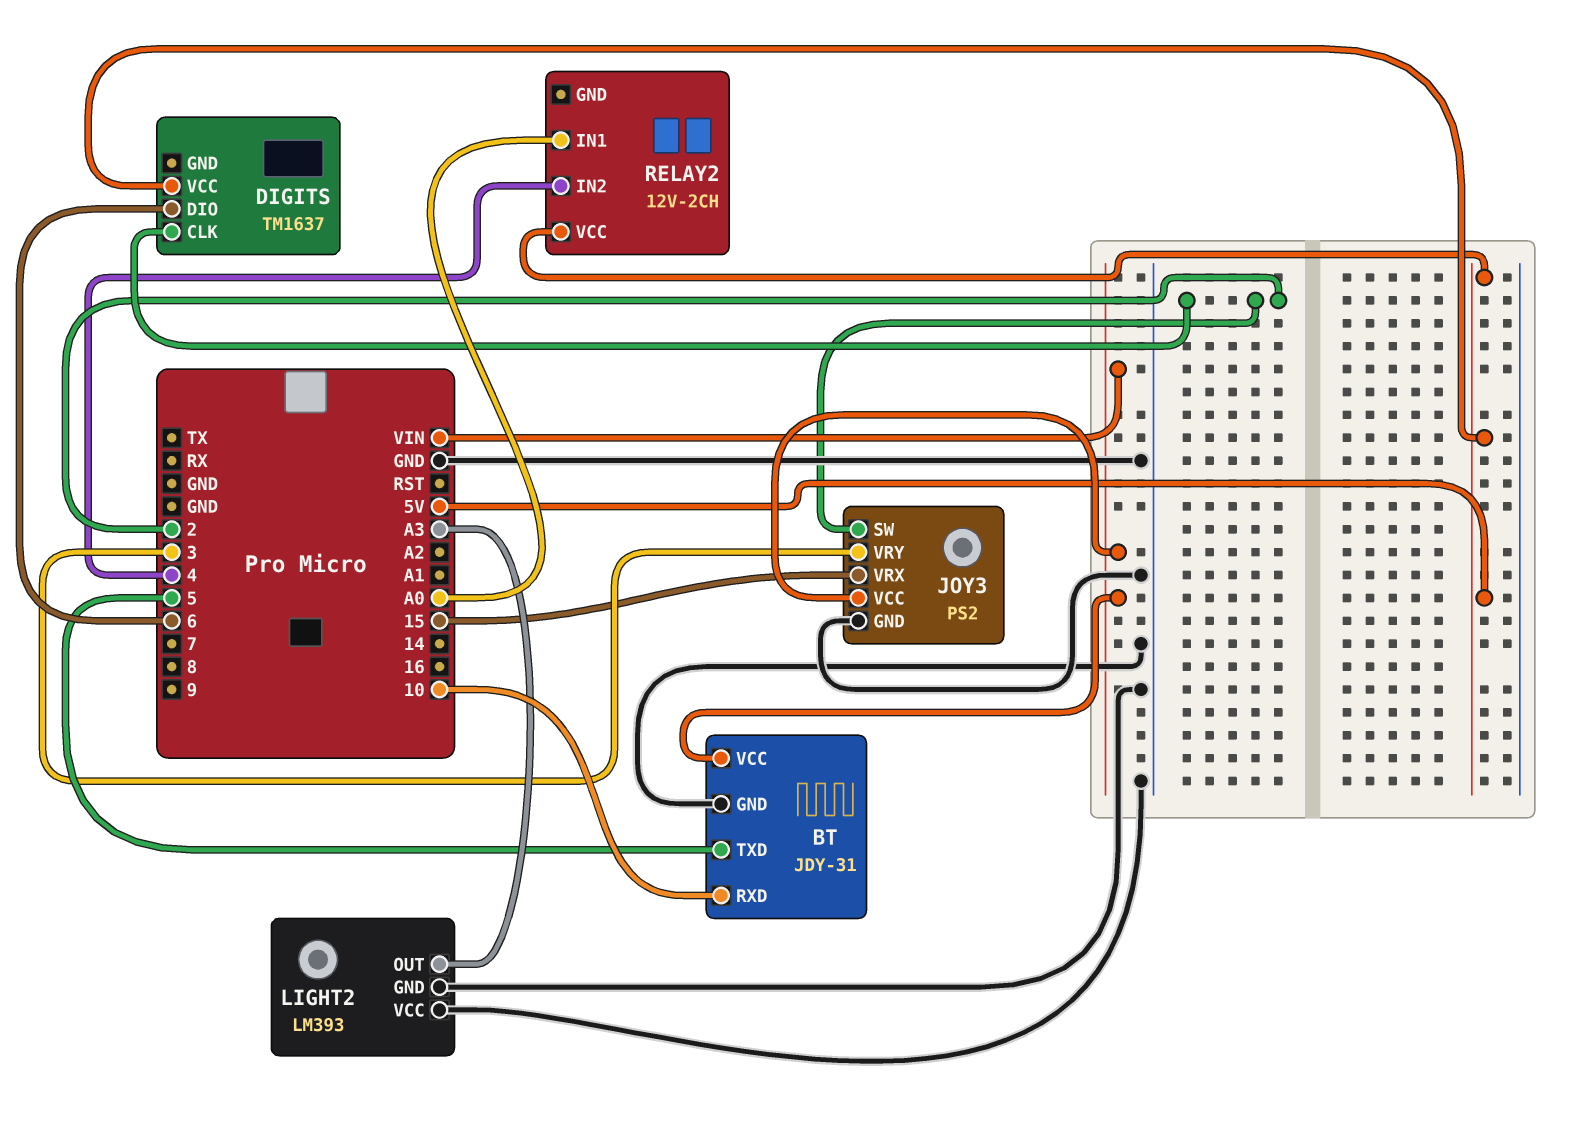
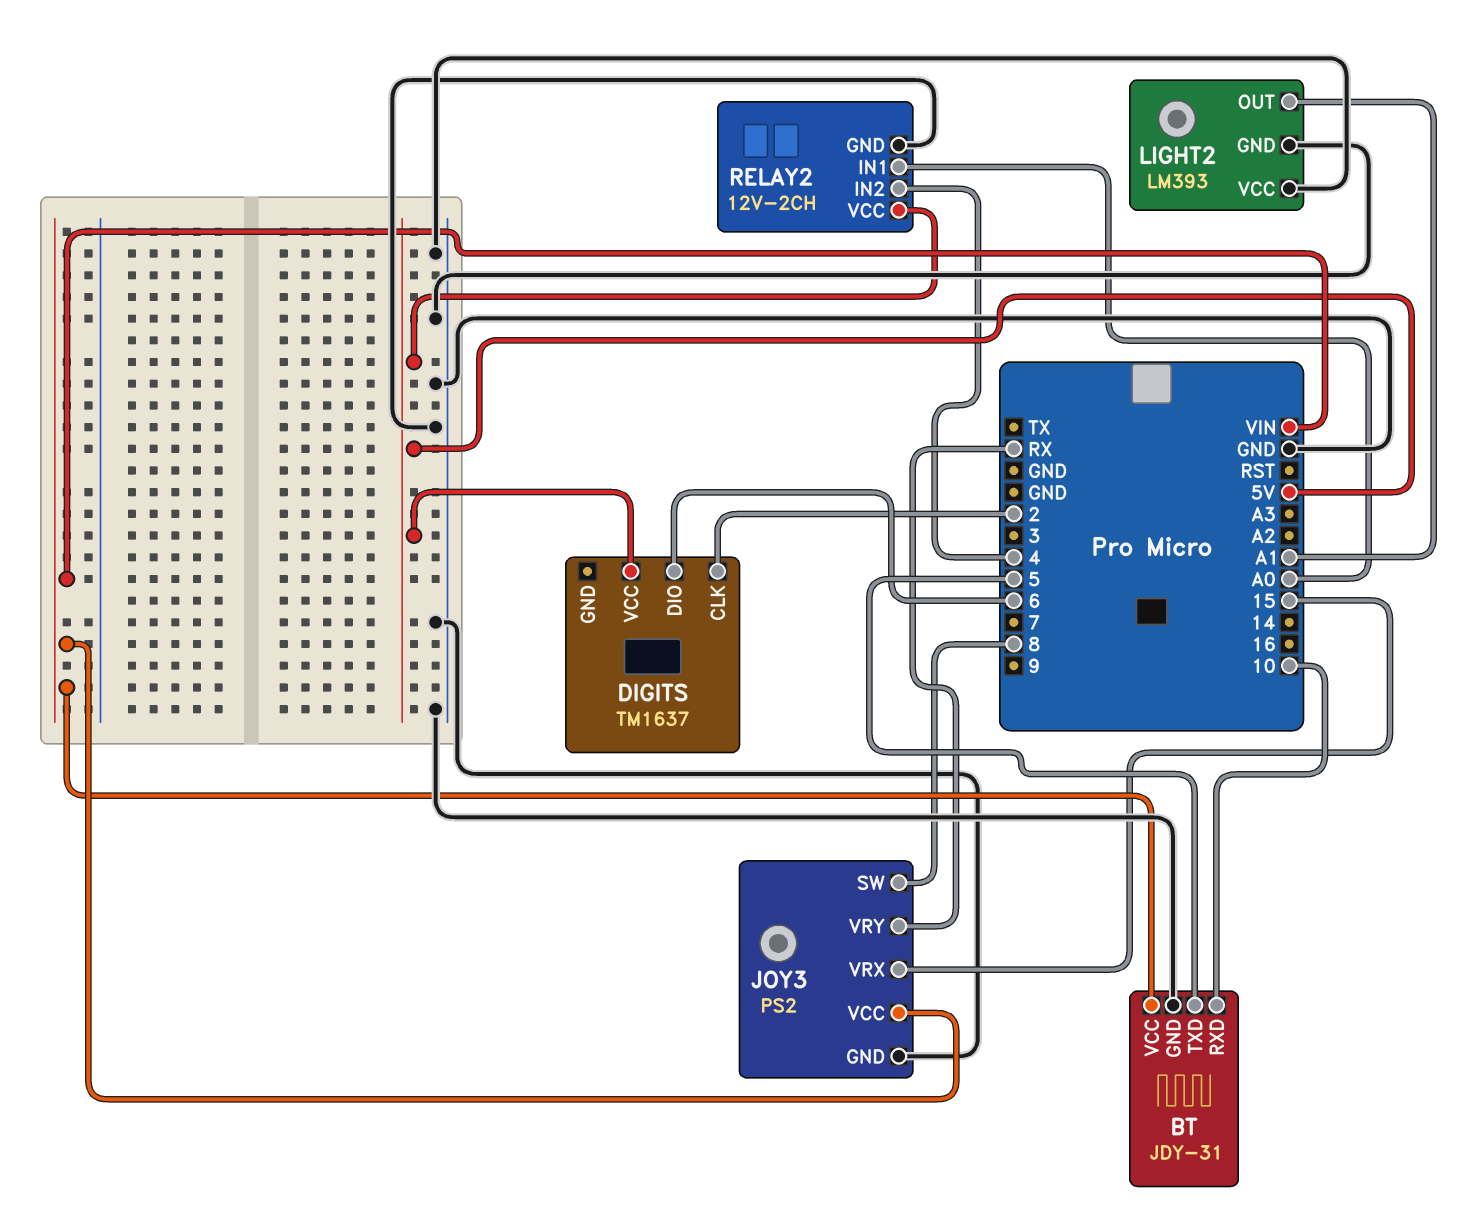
JOY3 pin SW: 2 -> 8
JOY3 pin VRY: 3 -> RX
LIGHT2 pin OUT: A3 -> A1
RELAY2 pin GND: none -> GND

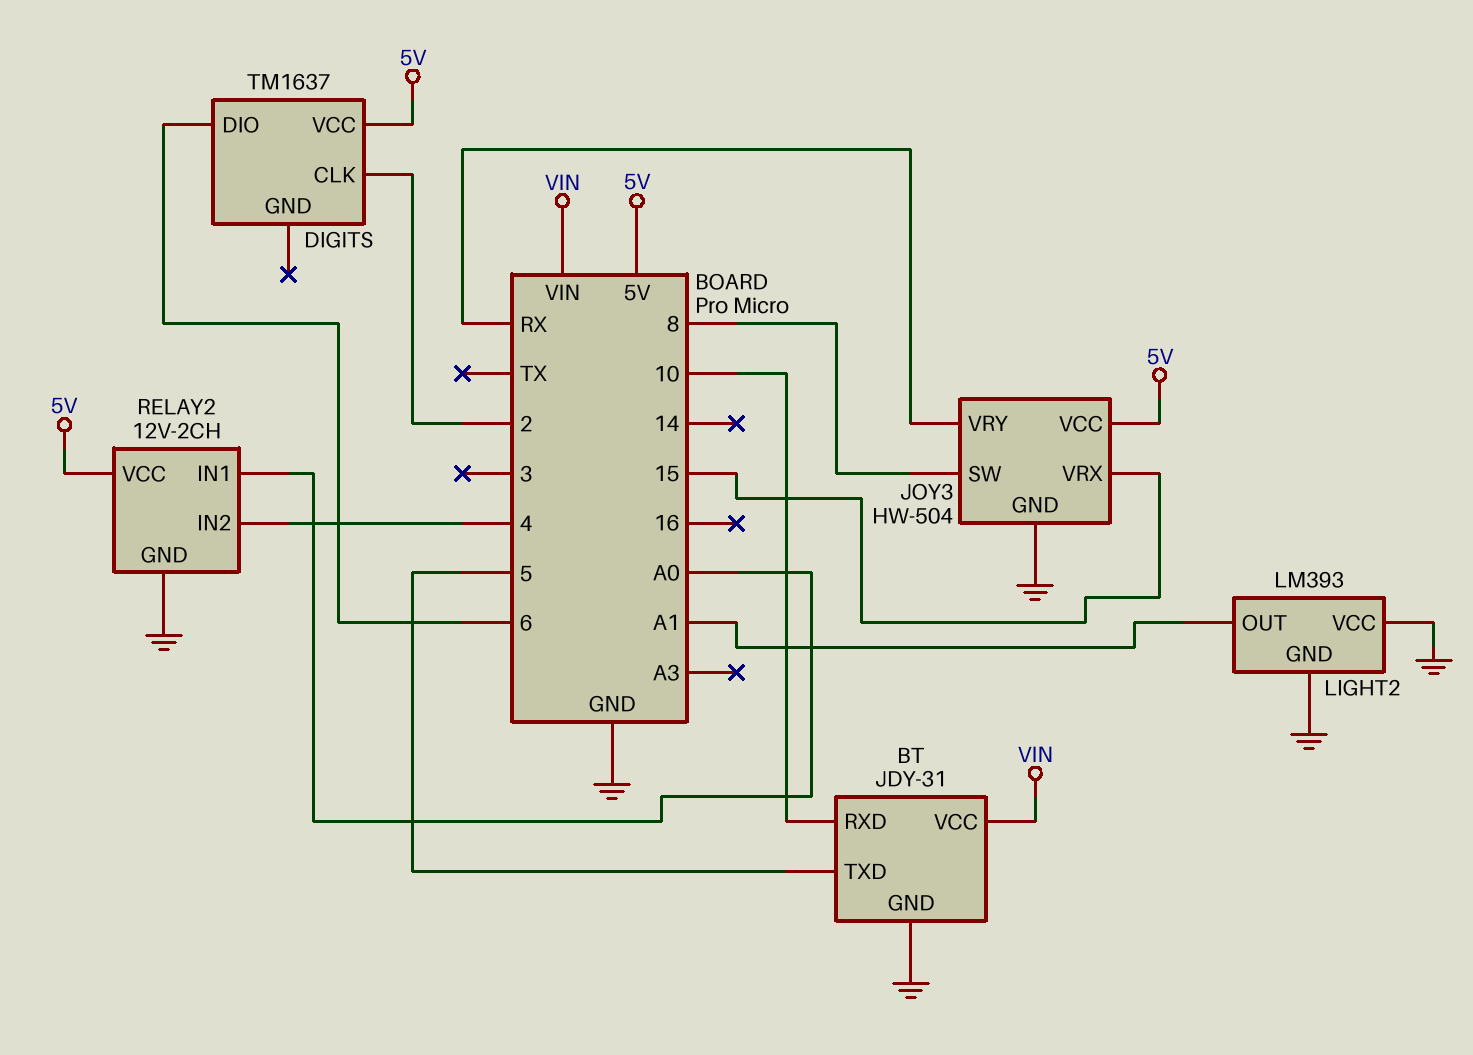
JOY3: PS2 -> HW-504
JOY3 pin VCC: VIN -> 5V

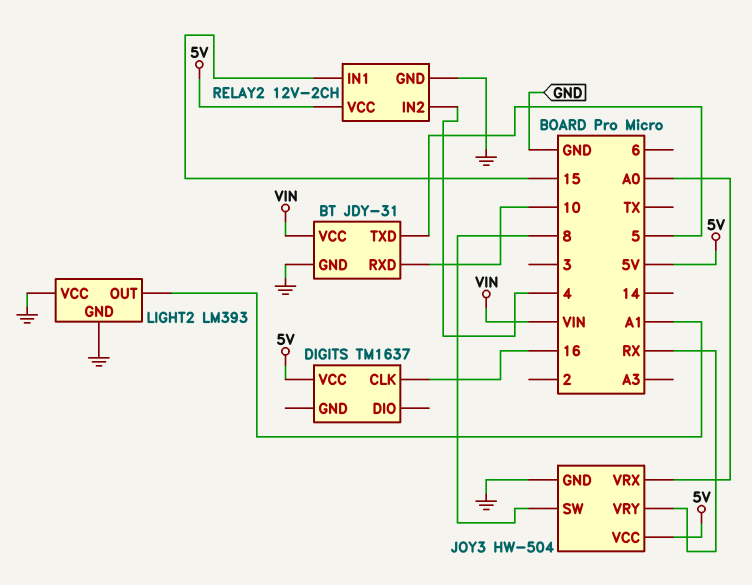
DIGITS pin CLK: 2 -> 16
DIGITS pin DIO: 6 -> none
JOY3 pin VRX: 15 -> A0
RELAY2 pin IN1: A0 -> 15

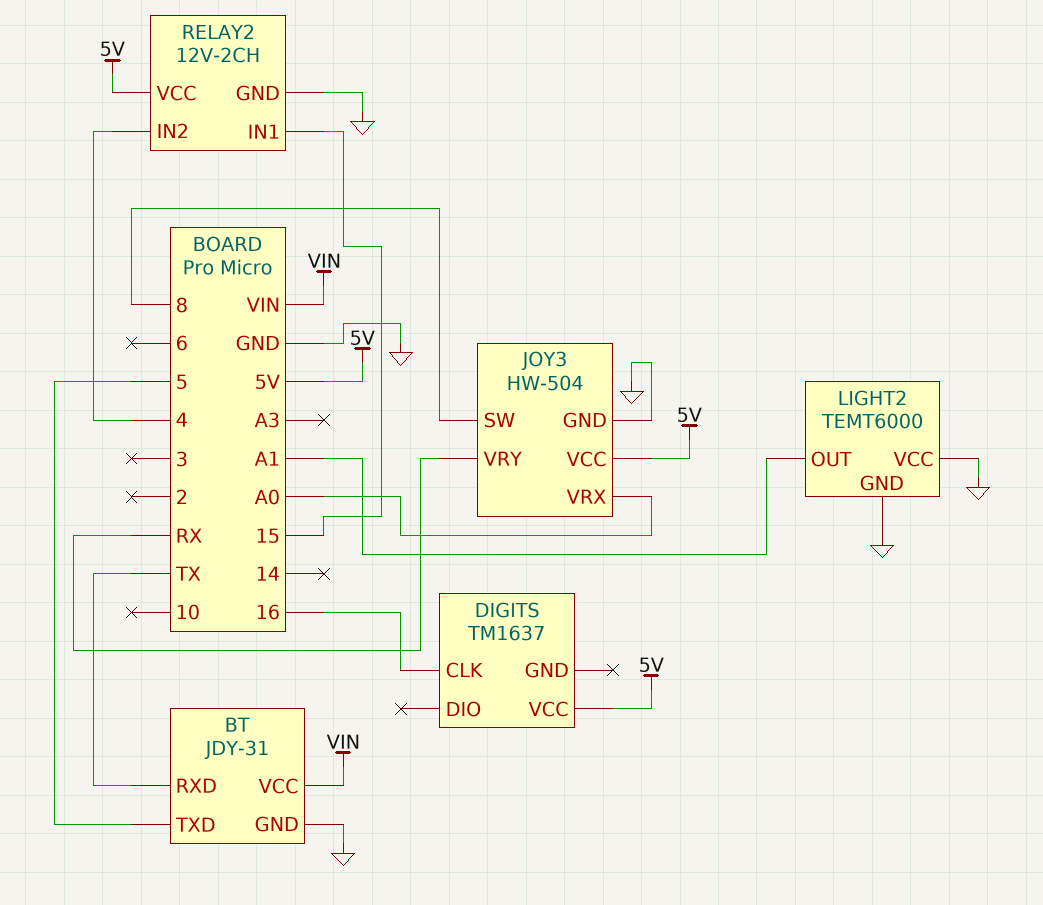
BT pin RXD: 10 -> TX
LIGHT2: LM393 -> TEMT6000

